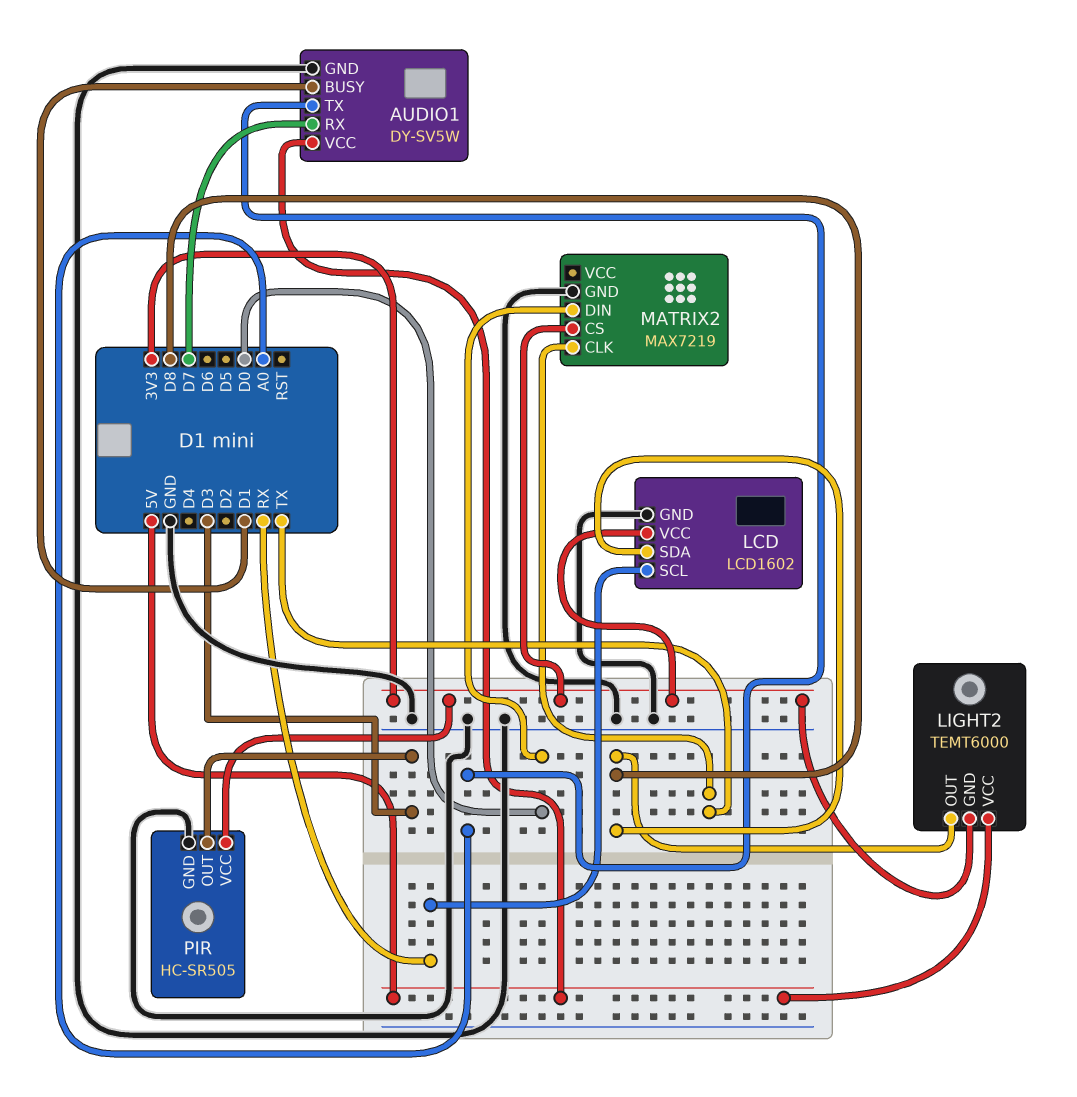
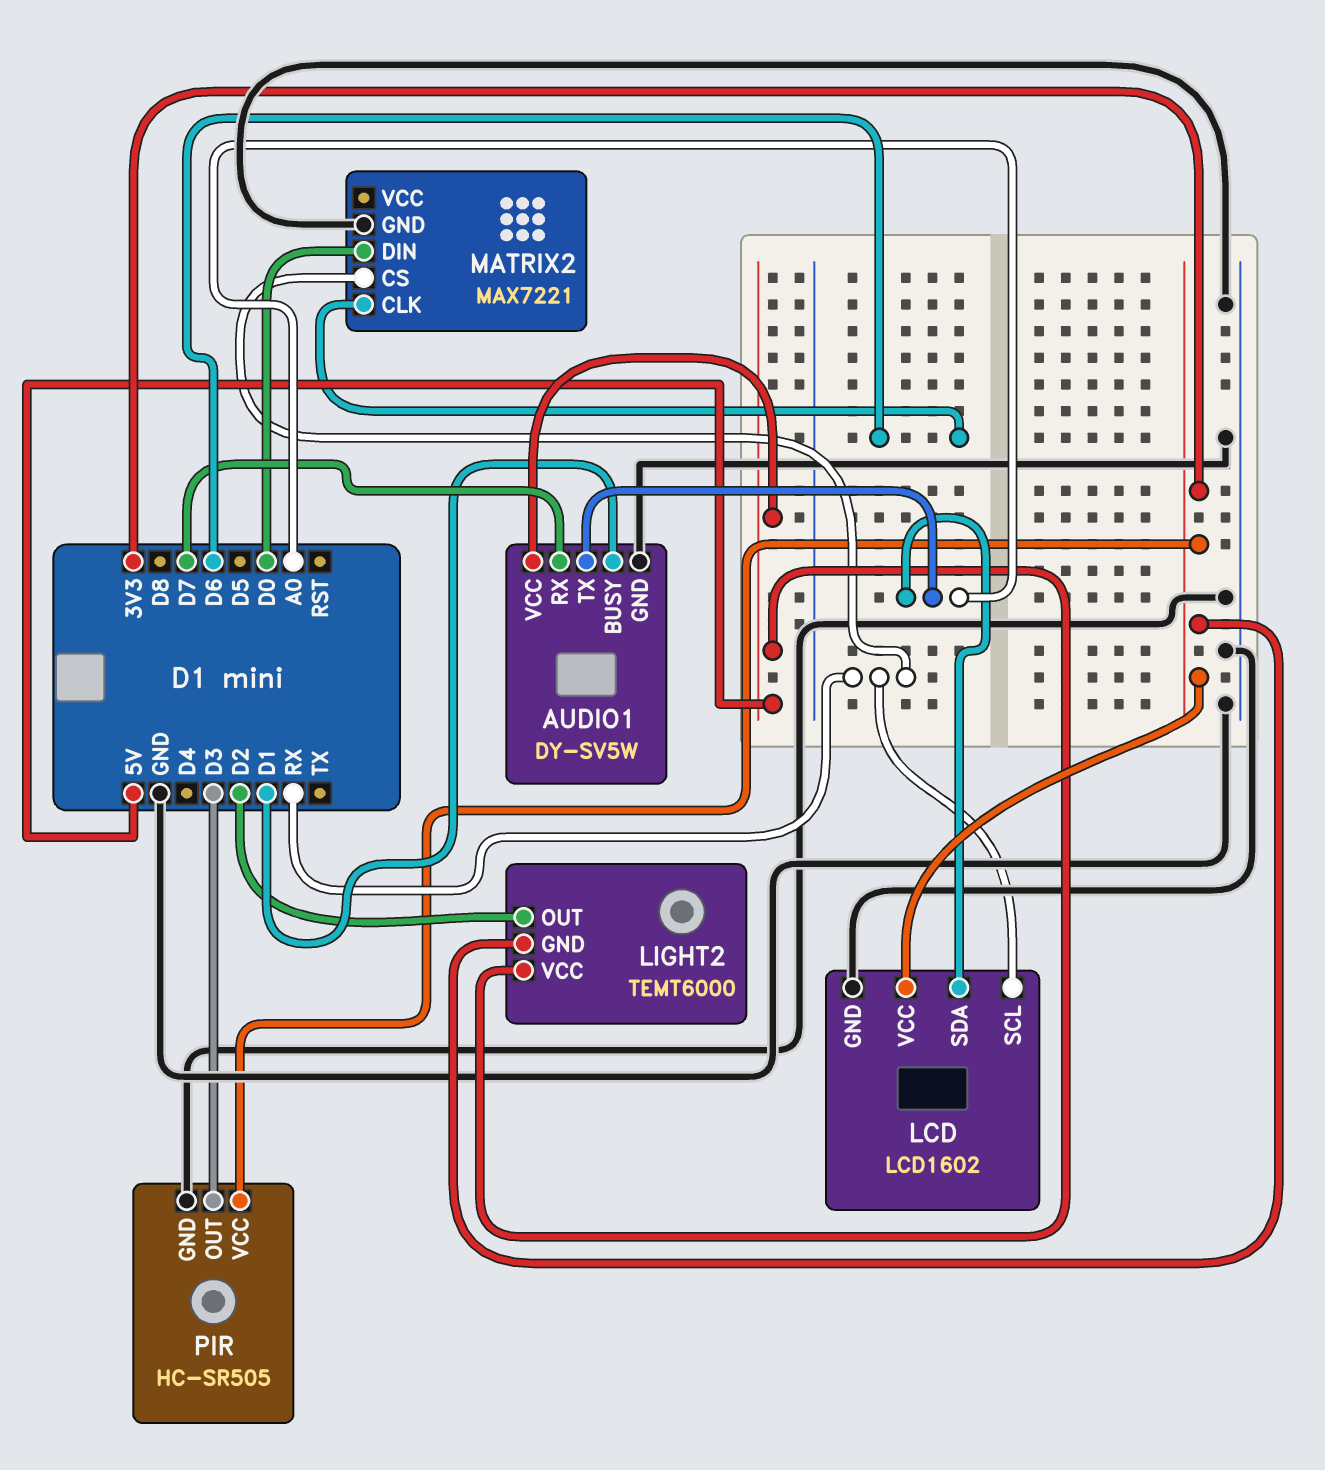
LCD pin SDA: D8 -> A0
LIGHT2 pin OUT: D8 -> D2
MATRIX2: MAX7219 -> MAX7221
MATRIX2 pin CLK: TX -> D6
MATRIX2 pin CS: 3V3 -> RX

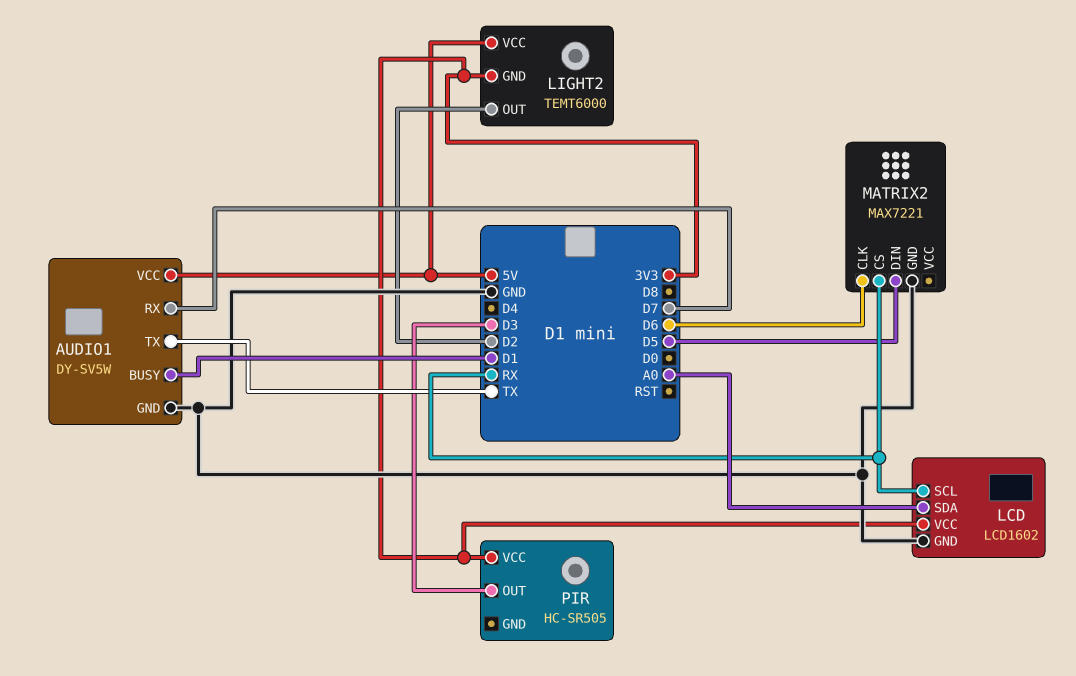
AUDIO1 pin TX: A0 -> TX
MATRIX2 pin DIN: D0 -> D5
PIR pin GND: GND -> none

